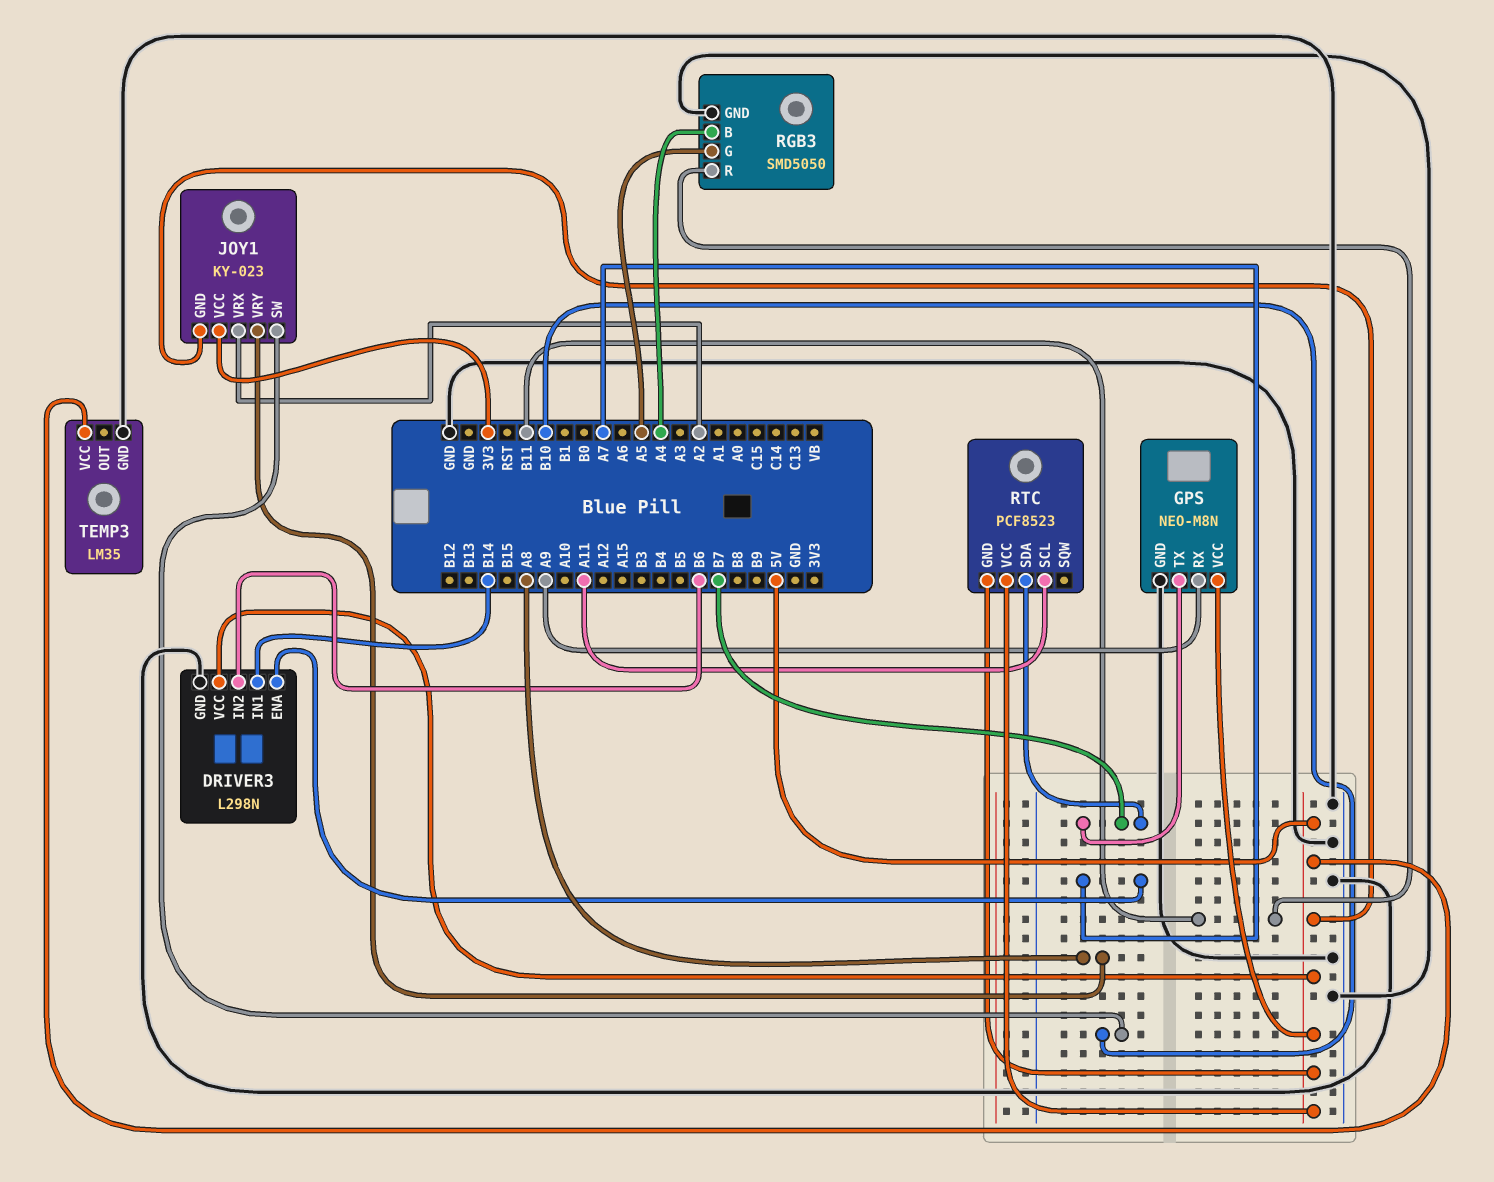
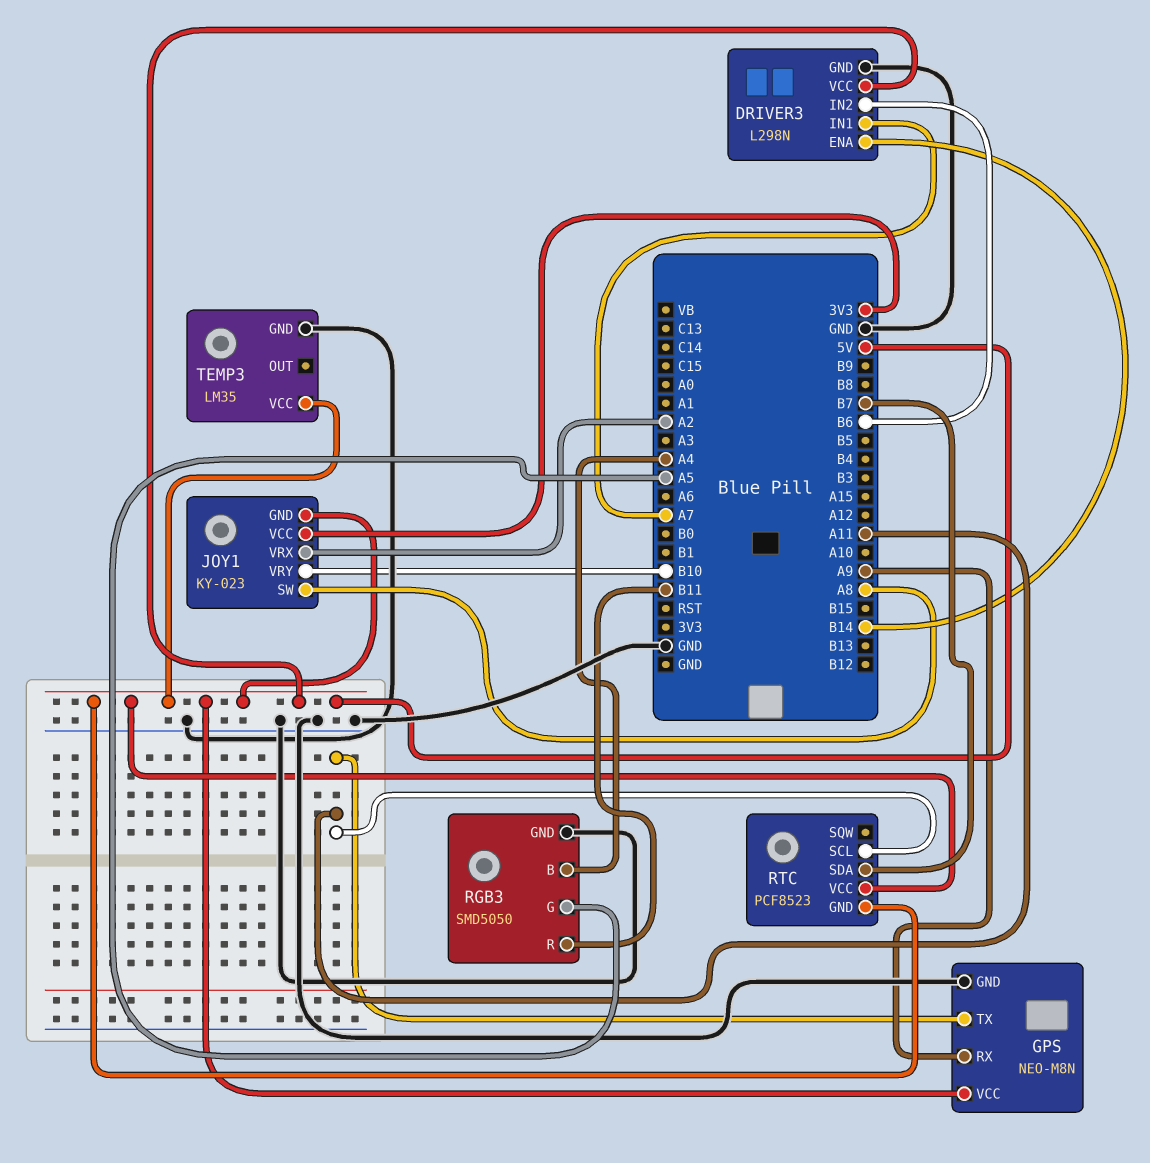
DRIVER3 pin ENA: A7 -> B14
DRIVER3 pin IN1: B14 -> A7
GPS pin TX: B7 -> A11
JOY1 pin SW: B10 -> A8
JOY1 pin VRY: A8 -> B10

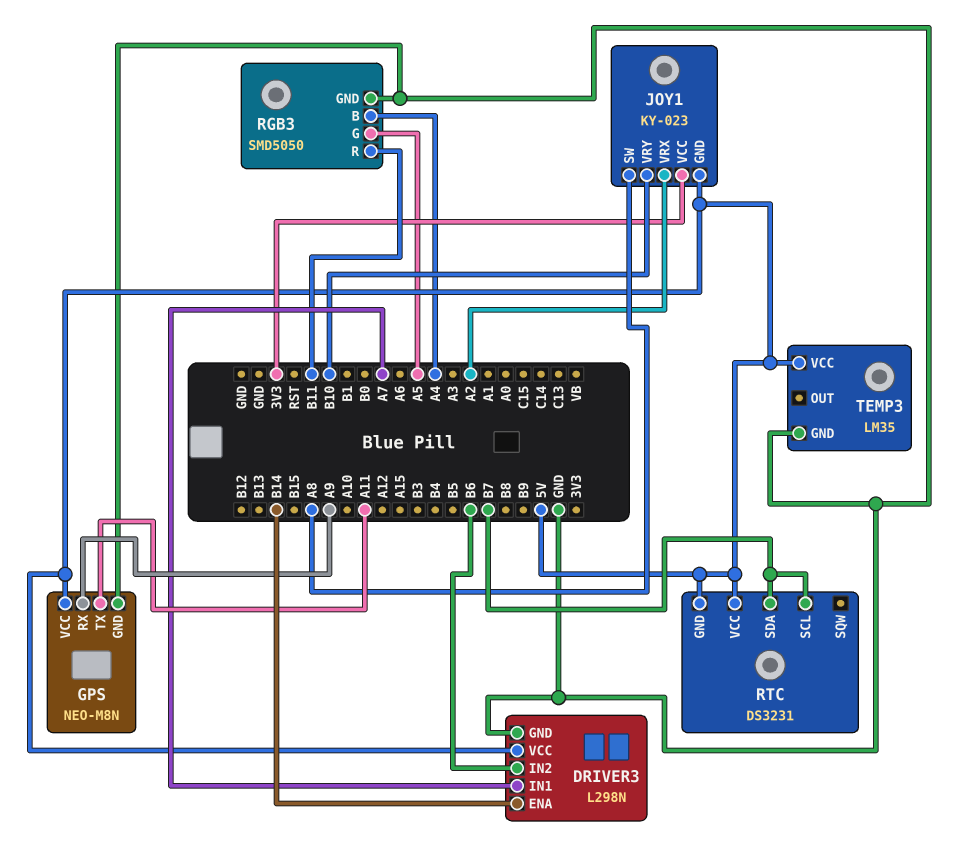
RTC: PCF8523 -> DS3231
RTC pin SCL: A11 -> B7

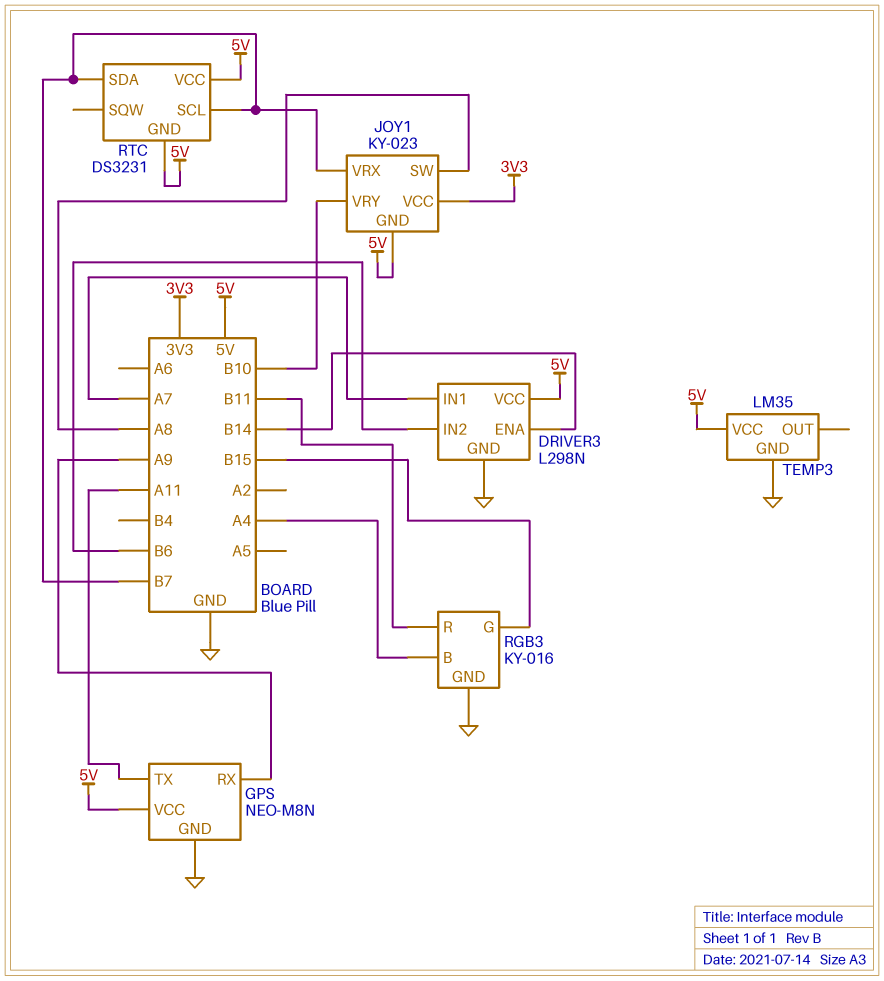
JOY1 pin VRX: A2 -> B7
RGB3: SMD5050 -> KY-016
RGB3 pin G: A5 -> B15

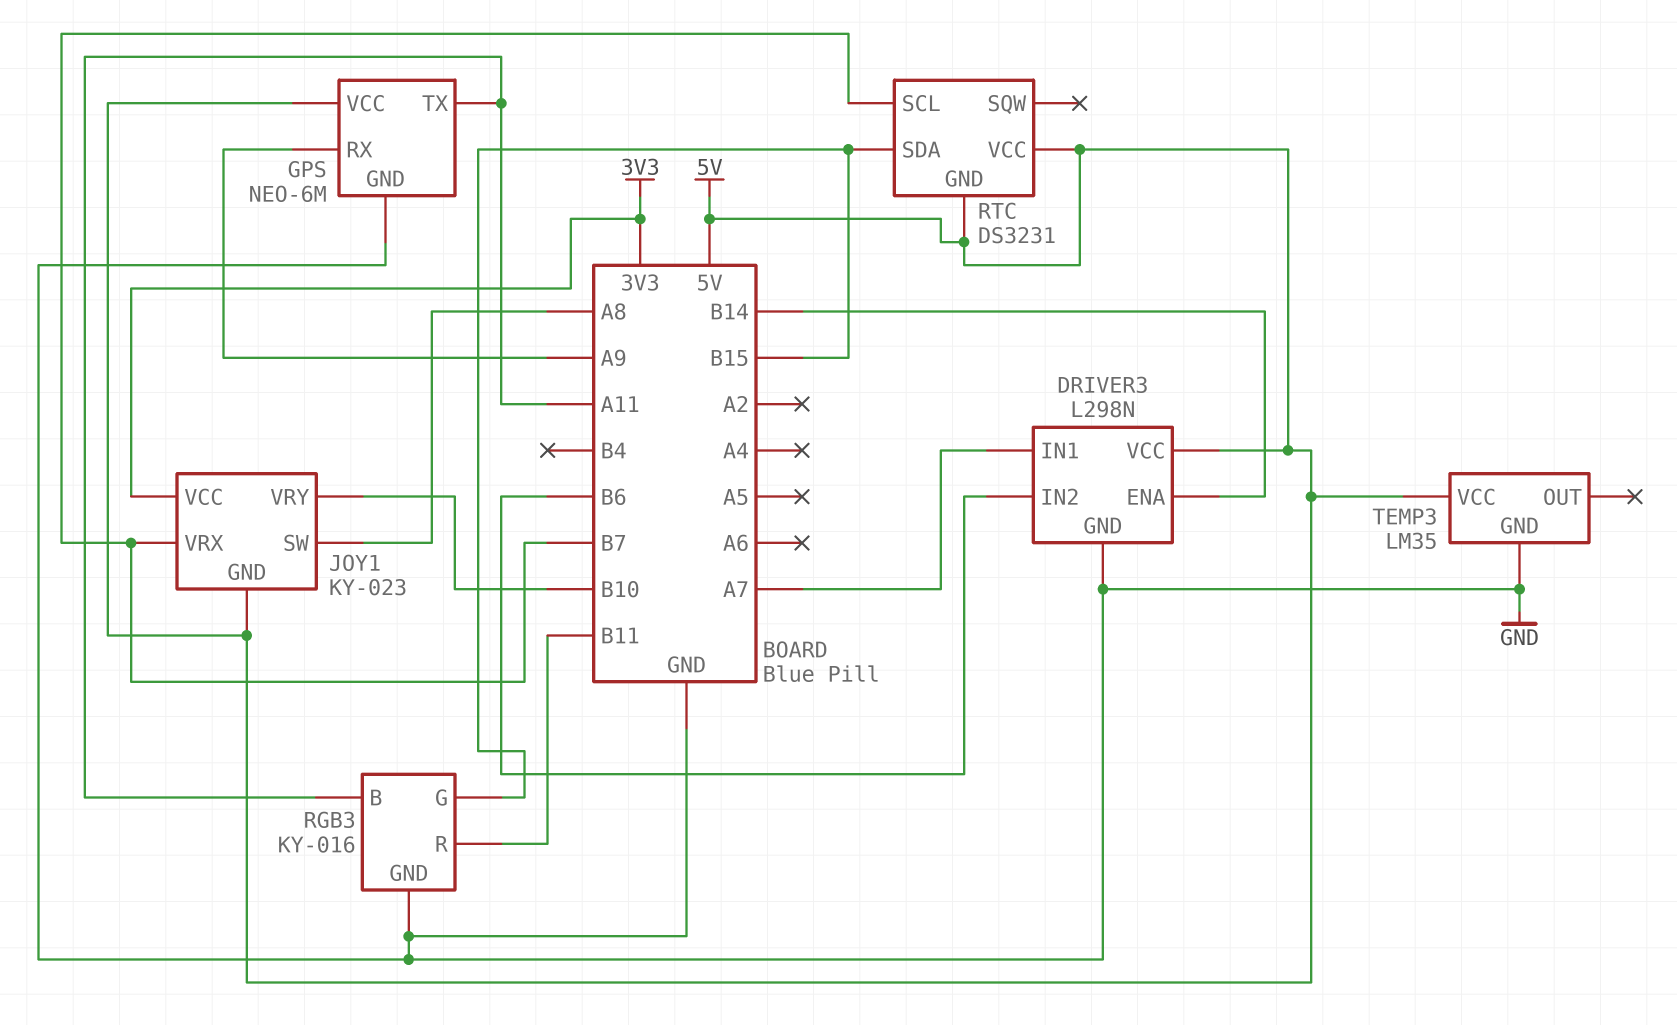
GPS: NEO-M8N -> NEO-6M
RGB3 pin B: A4 -> A11
RTC pin SDA: B7 -> B15

